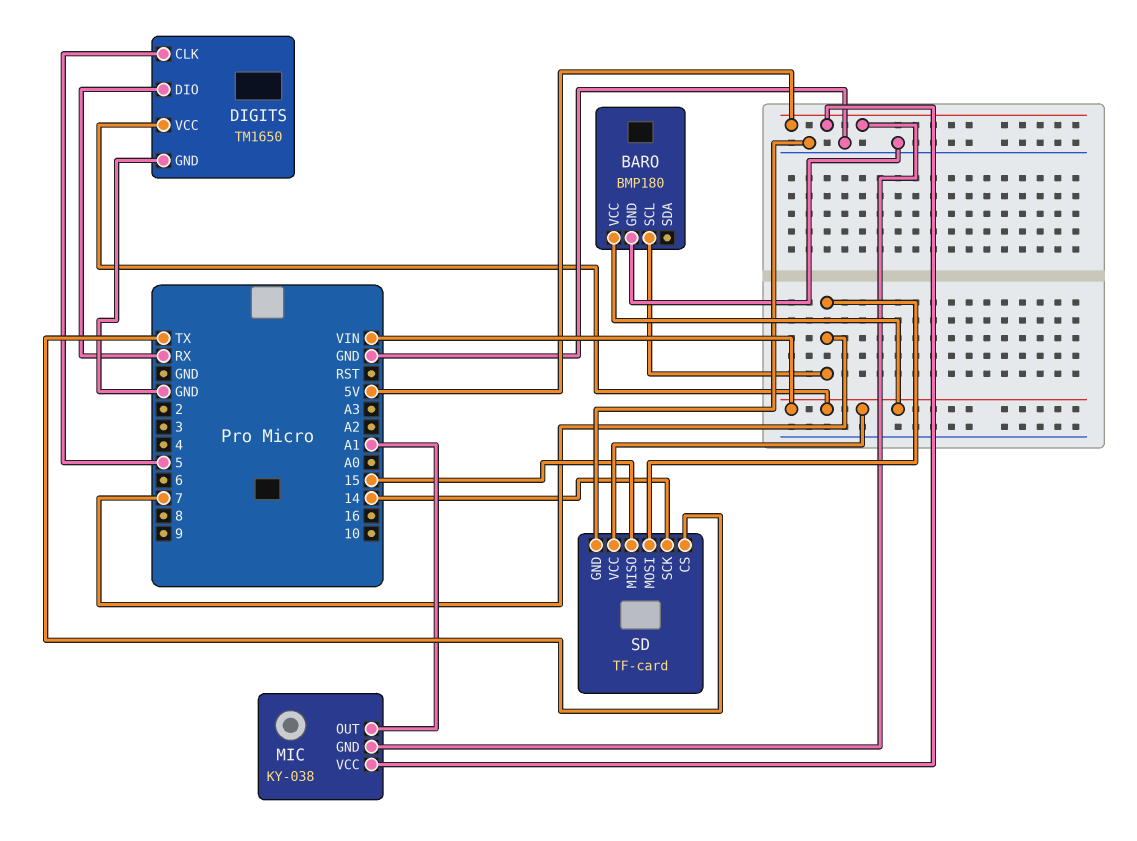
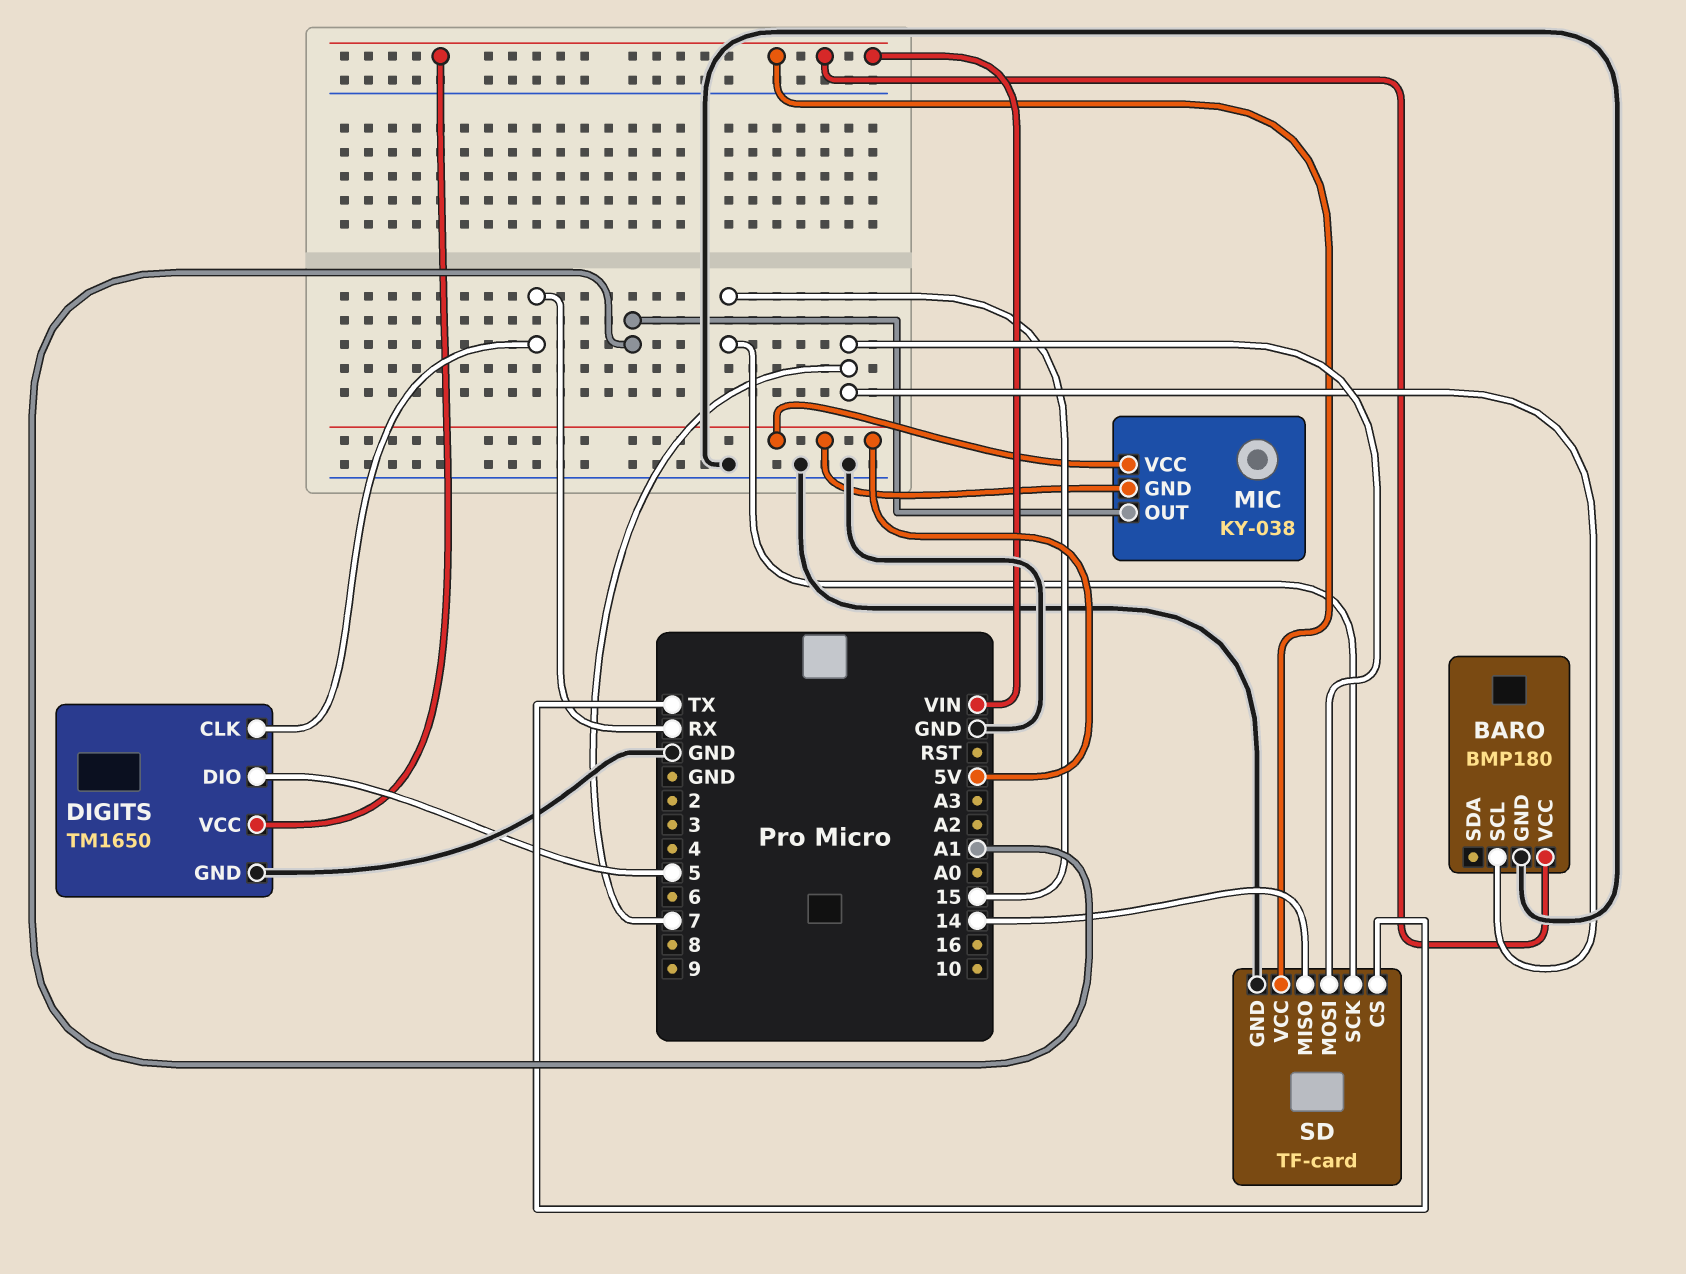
DIGITS pin CLK: 5 -> RX
DIGITS pin DIO: RX -> 5
SD pin MISO: 15 -> 14
SD pin SCK: 14 -> 15

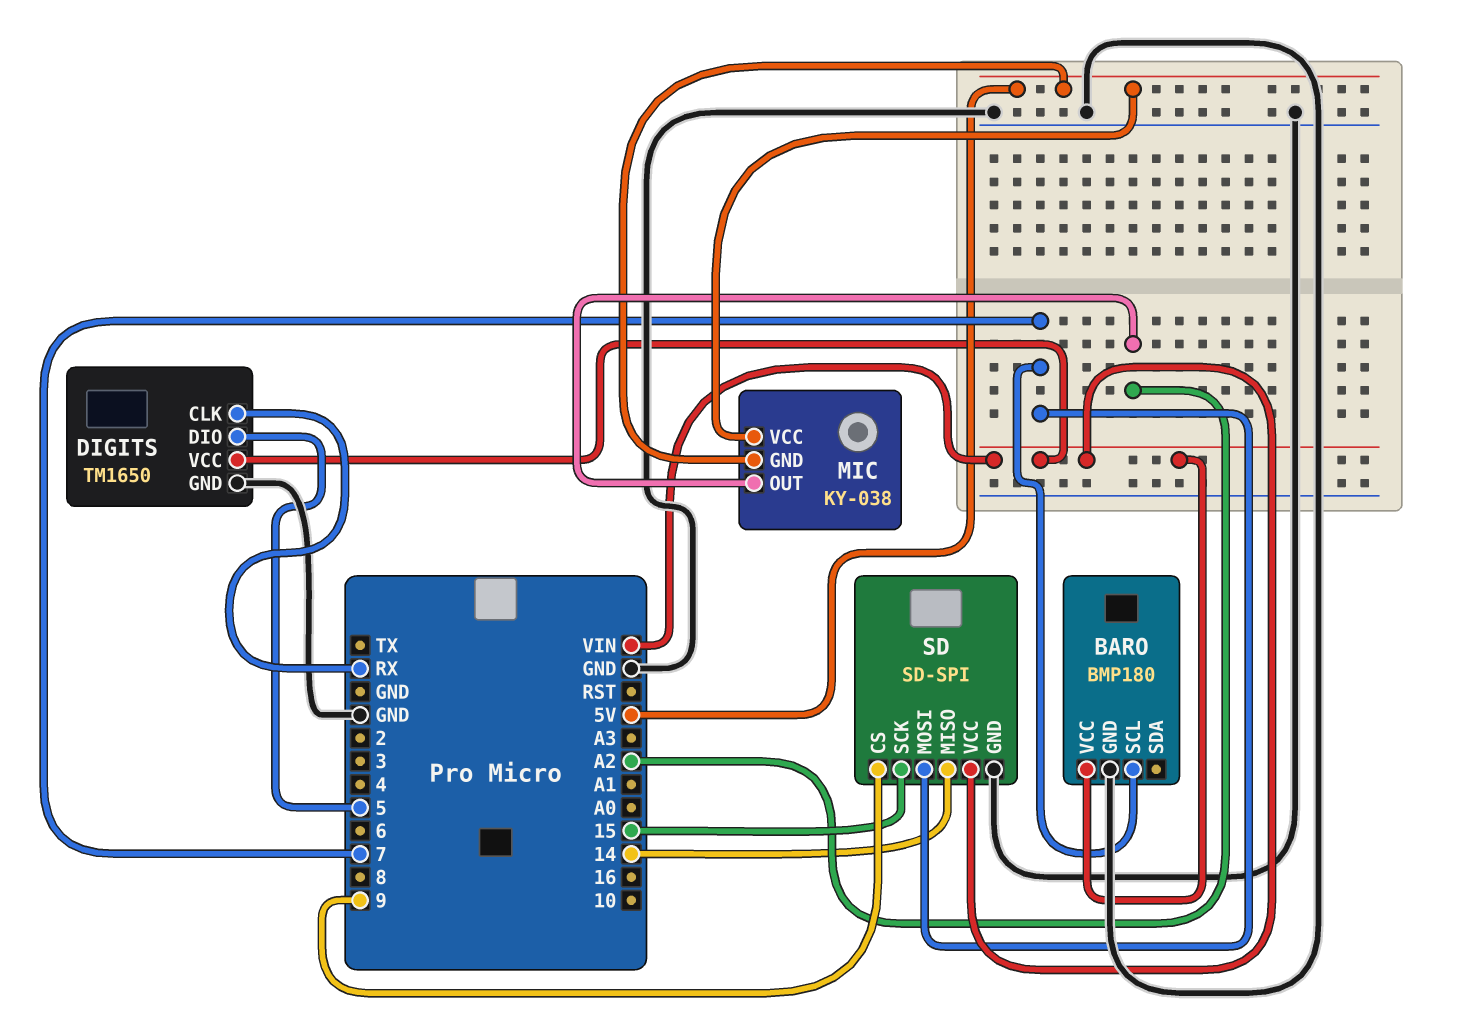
MIC pin OUT: A1 -> A2
SD: TF-card -> SD-SPI
SD pin CS: TX -> 9

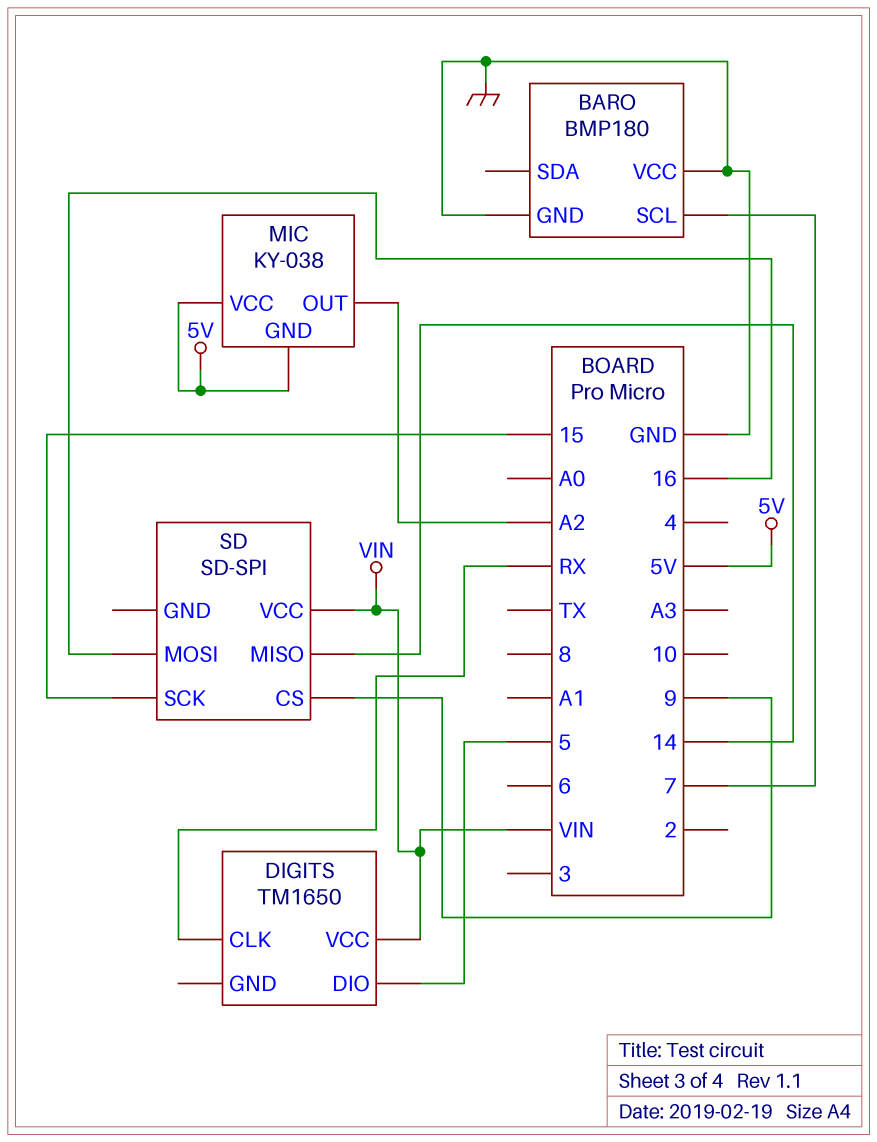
BARO pin VCC: VIN -> GND
DIGITS pin GND: GND -> none
SD pin GND: GND -> none
SD pin MOSI: 7 -> 16

